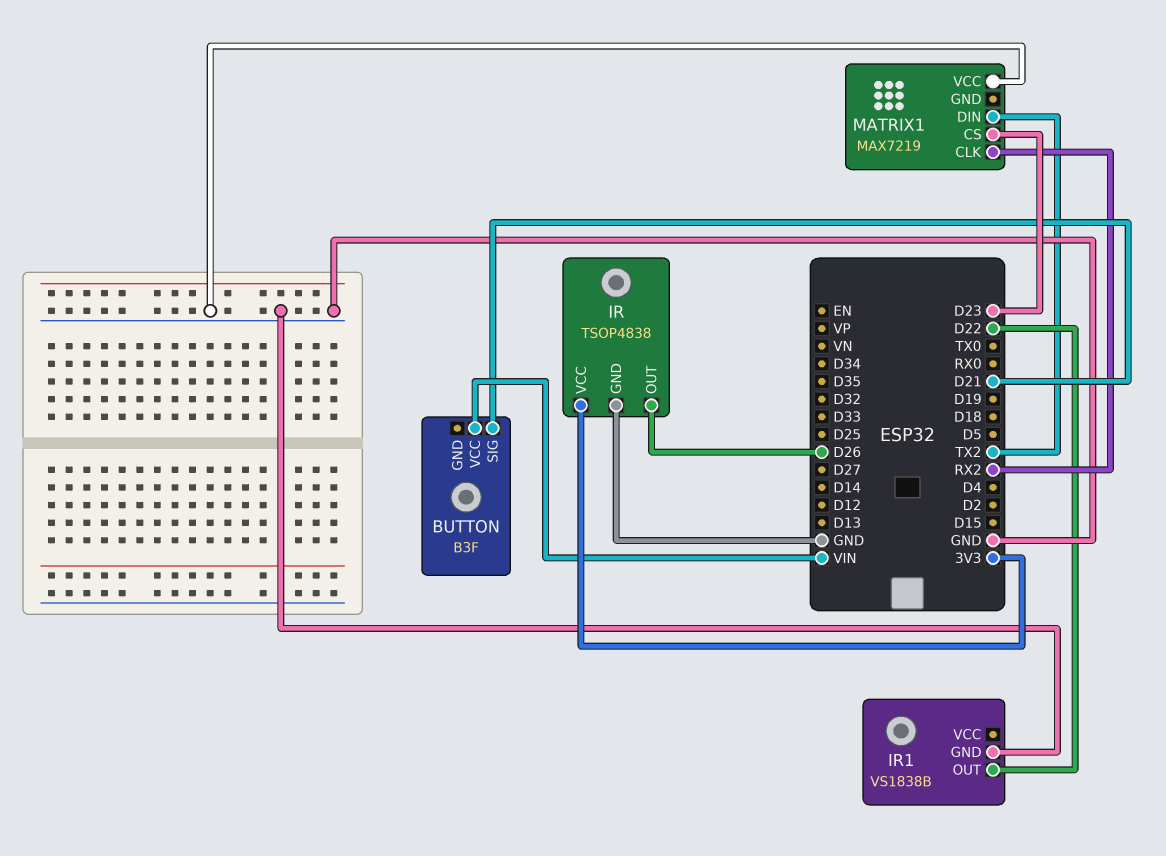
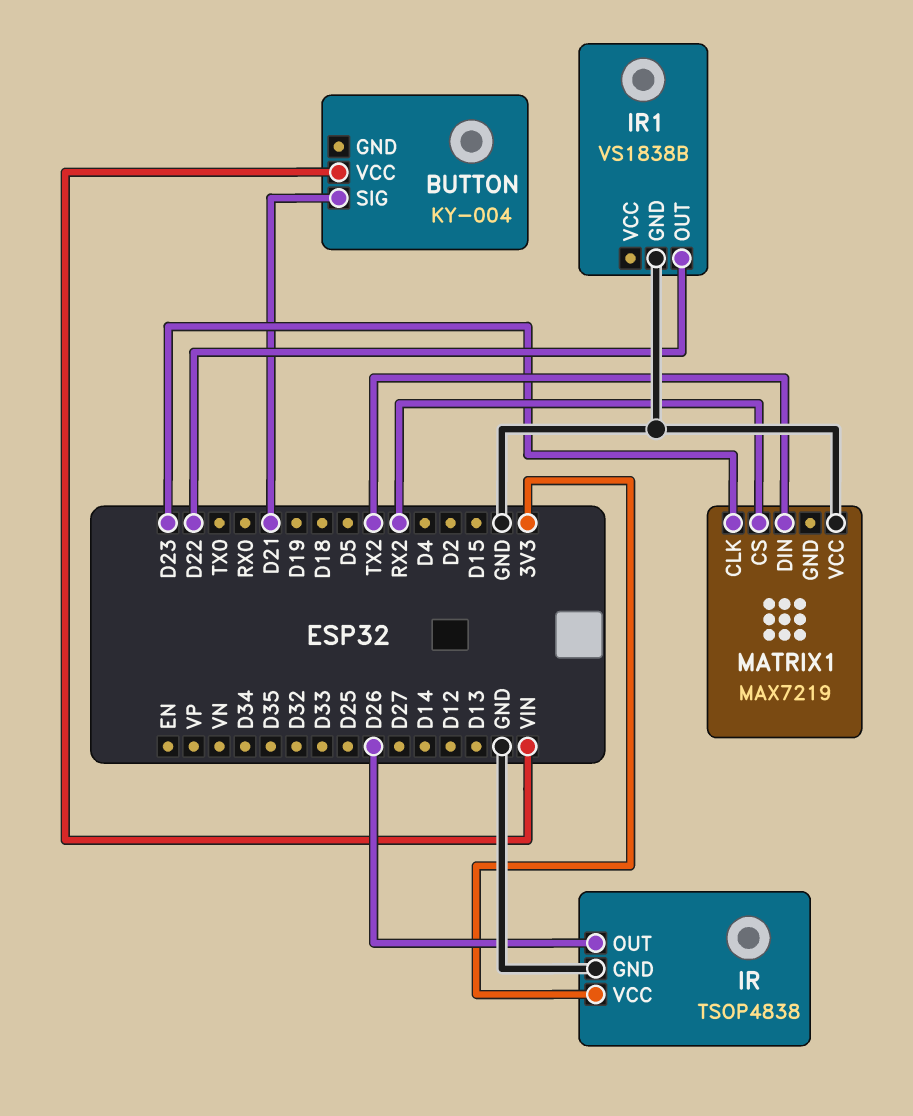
BUTTON: B3F -> KY-004
MATRIX1 pin CLK: RX2 -> D23
MATRIX1 pin CS: D23 -> RX2

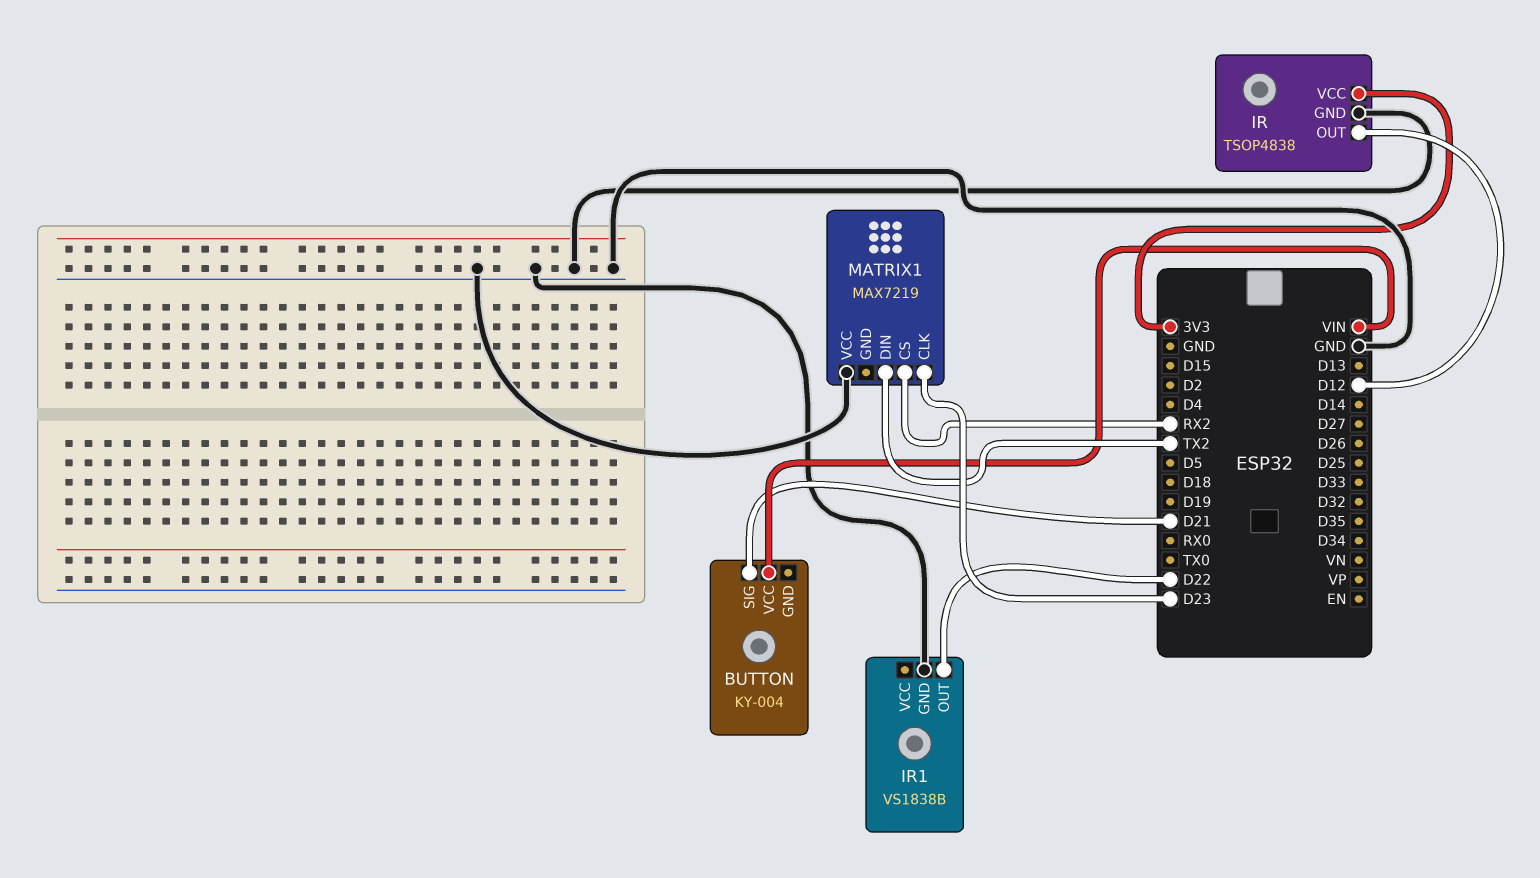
IR pin OUT: D26 -> D12

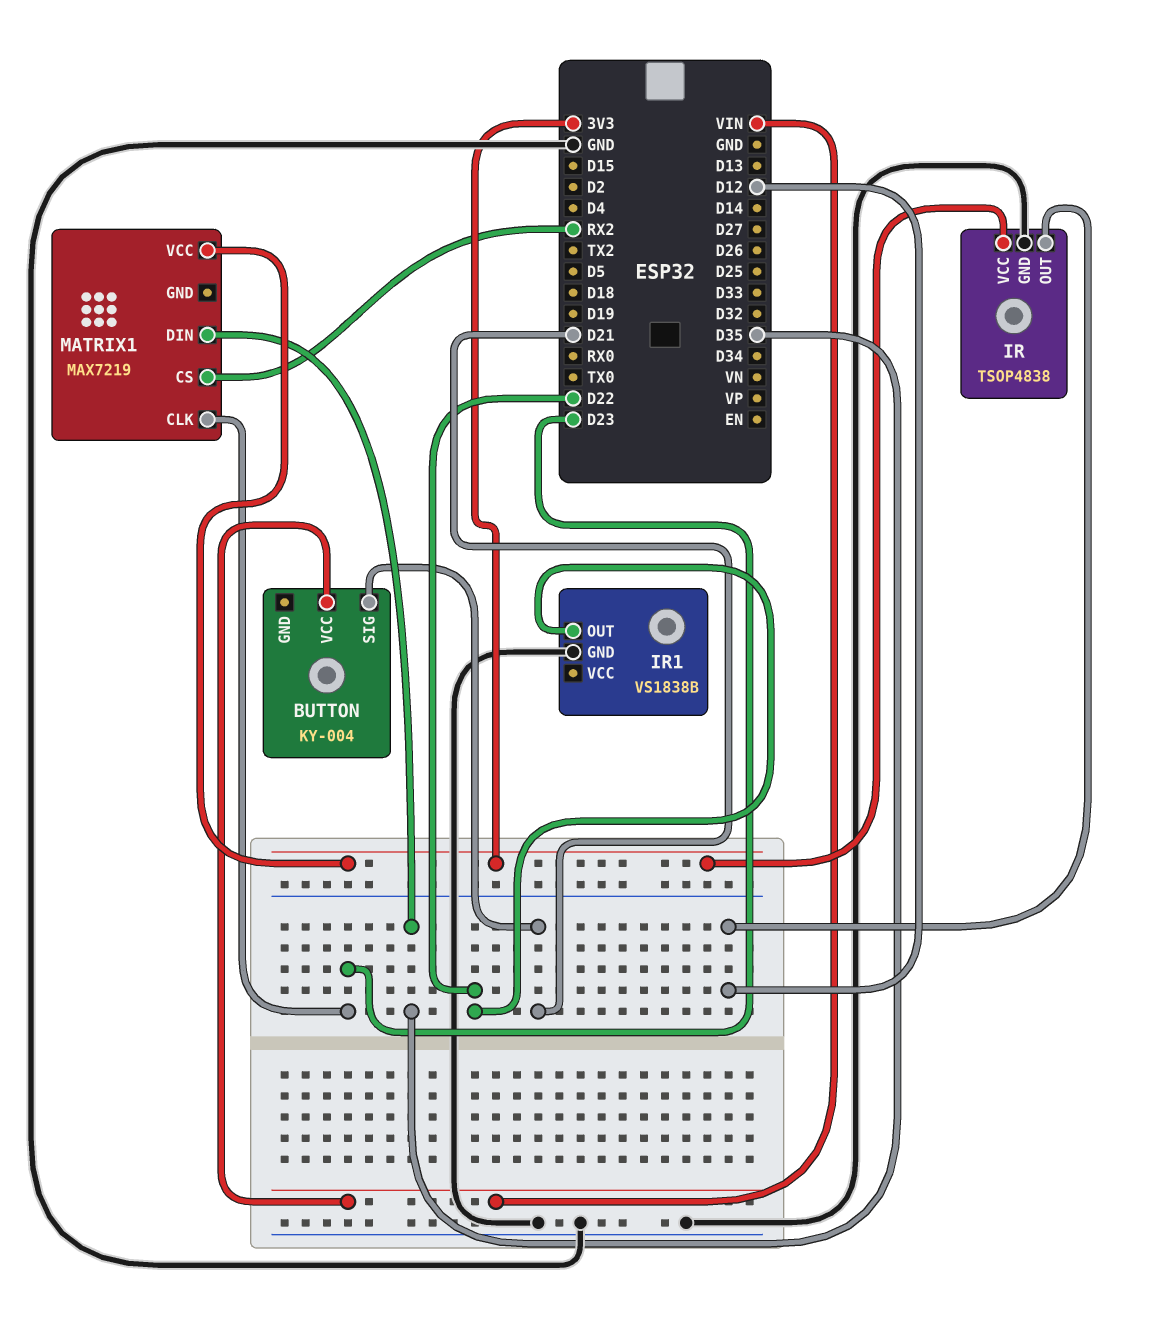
MATRIX1 pin DIN: TX2 -> D35
MATRIX1 pin VCC: GND -> 3V3

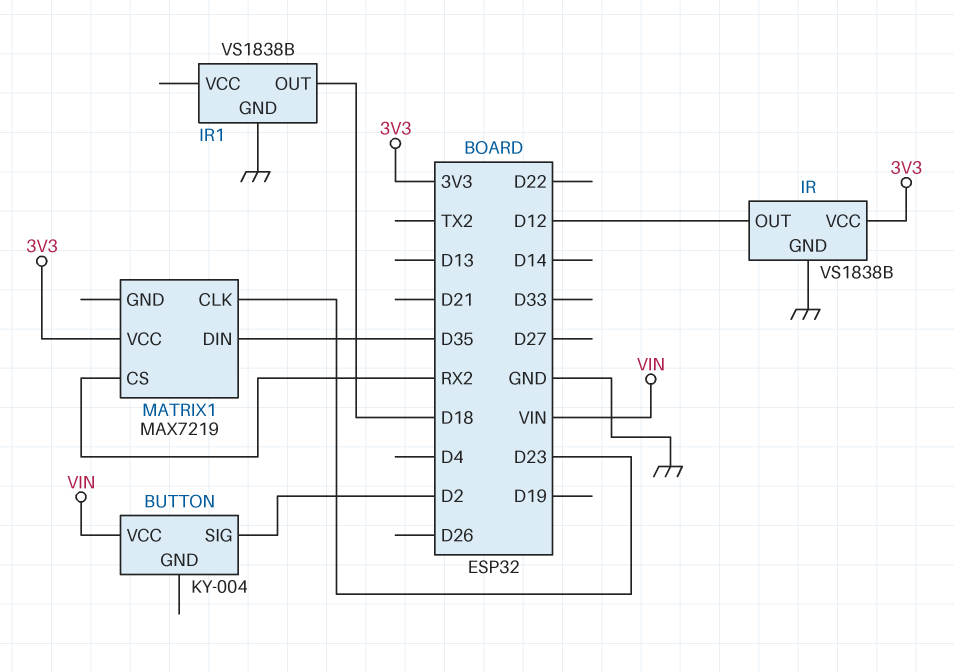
BUTTON pin SIG: D21 -> D2
IR: TSOP4838 -> VS1838B
IR1 pin OUT: D22 -> D18

